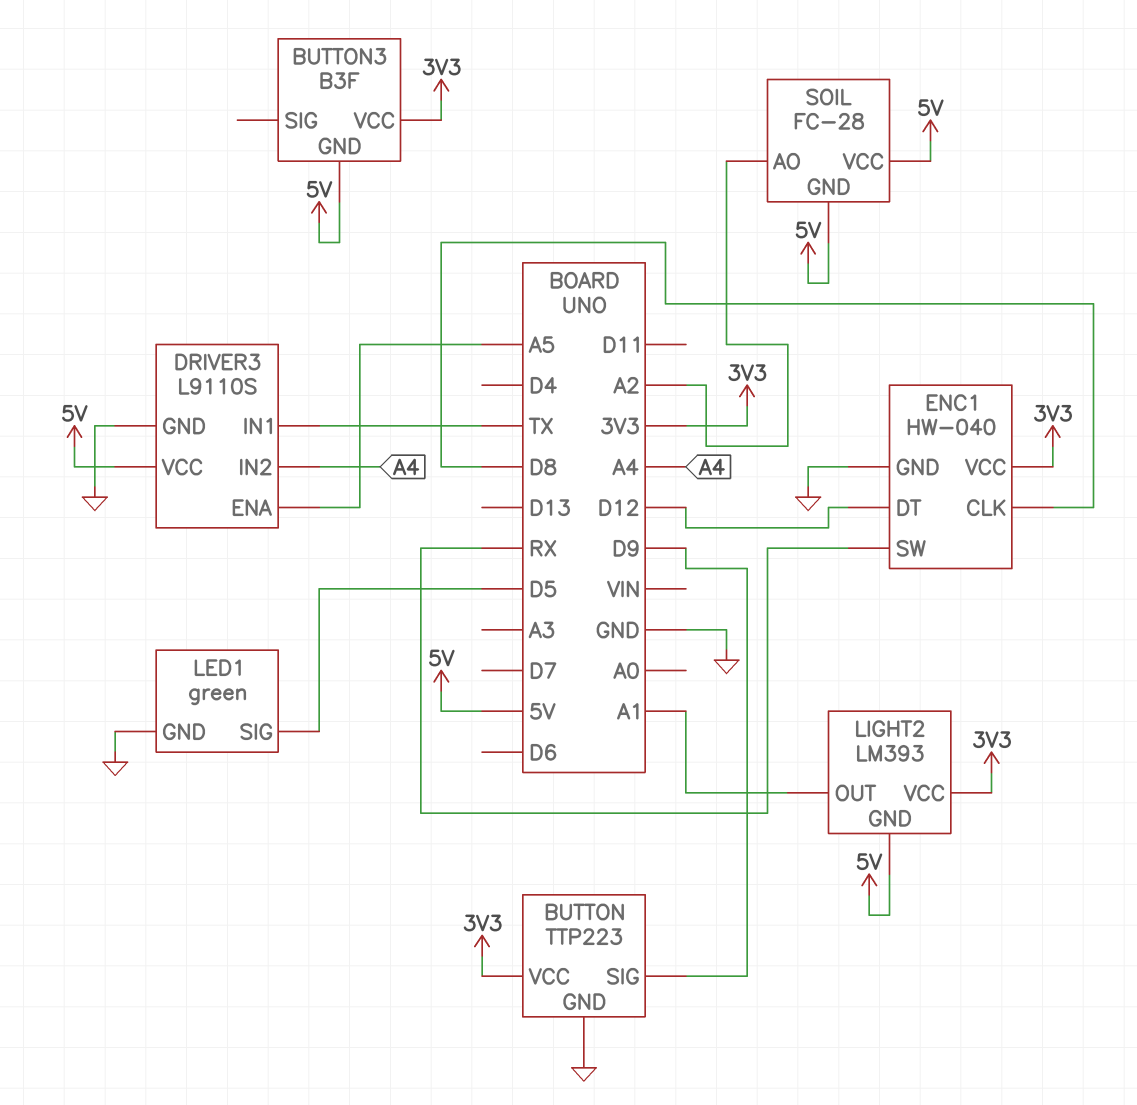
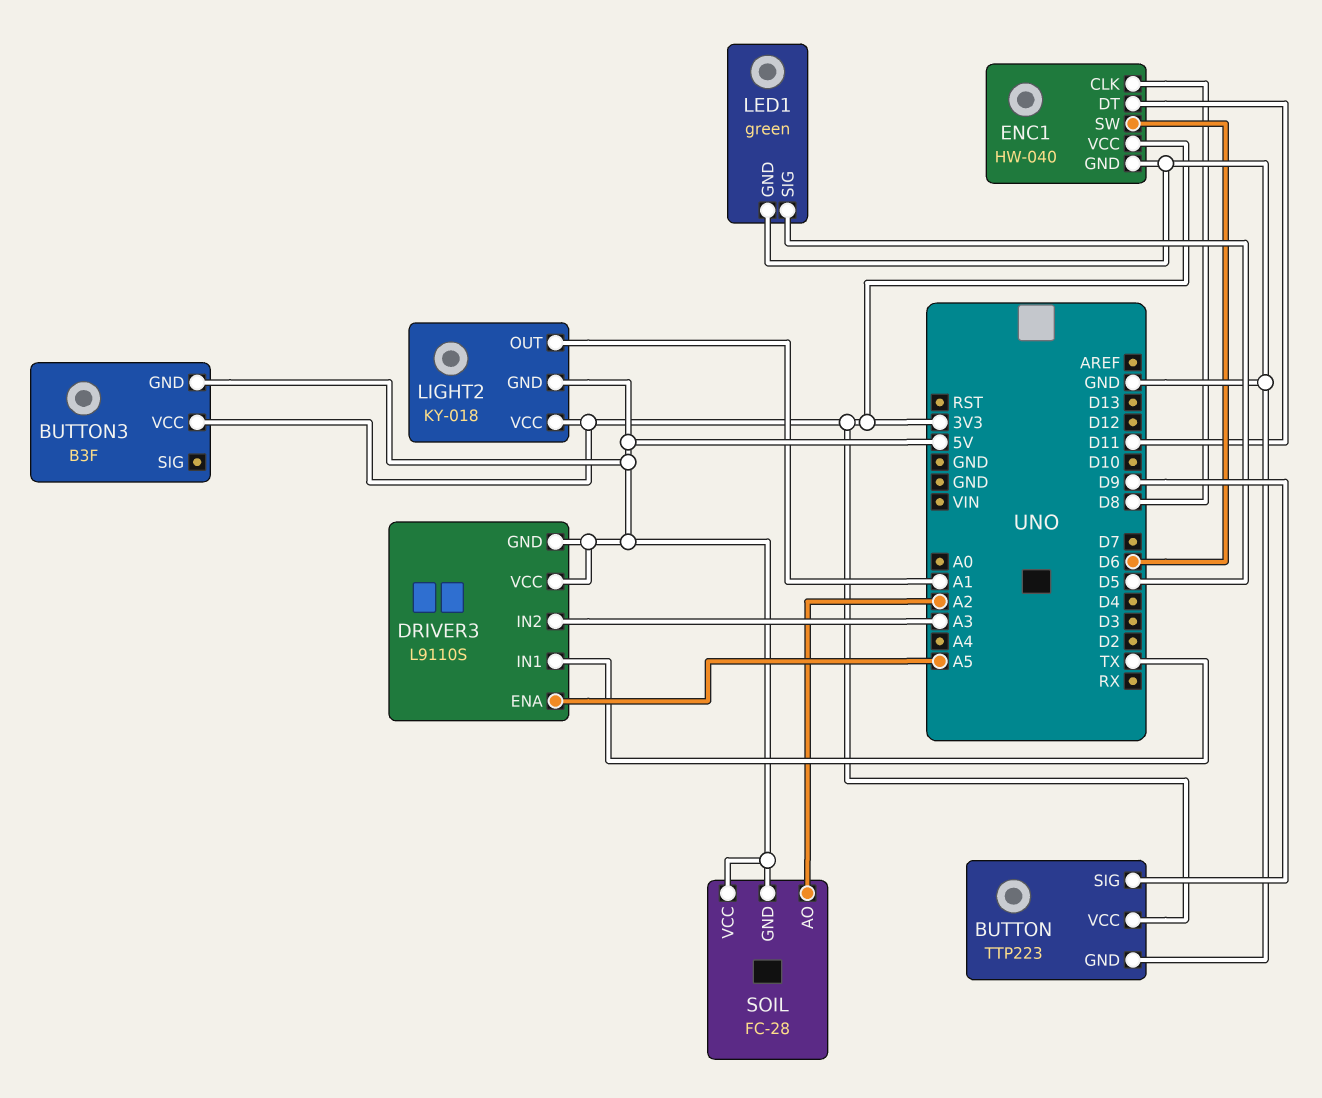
DRIVER3 pin GND: GND -> 5V
DRIVER3 pin IN2: A4 -> A3
ENC1 pin DT: D12 -> D11
ENC1 pin SW: RX -> D6
LIGHT2: LM393 -> KY-018

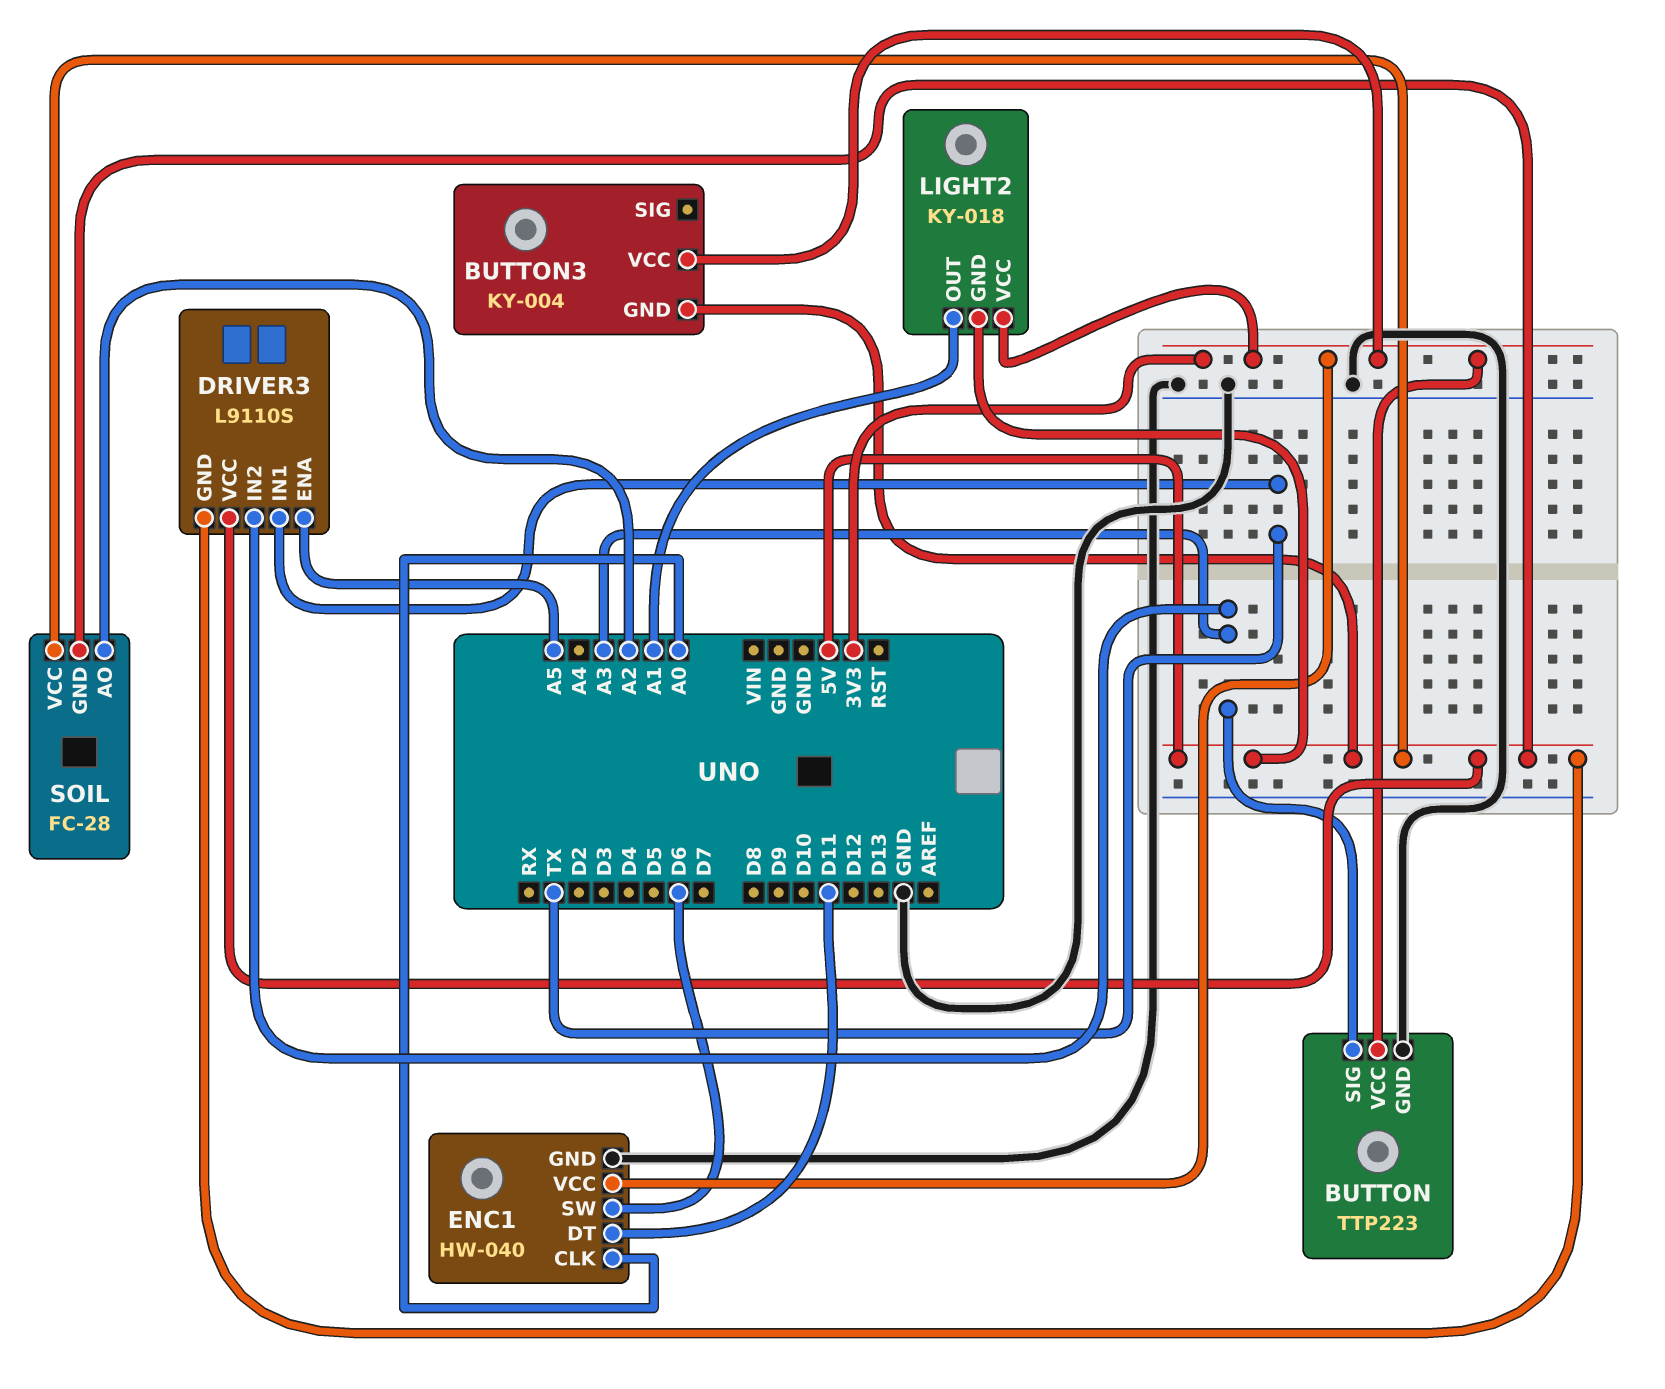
BUTTON pin SIG: D9 -> A3
BUTTON3: B3F -> KY-004
ENC1 pin CLK: D8 -> A0
LED1: green -> none
LED1 pin GND: GND -> none
LED1 pin SIG: D5 -> none

